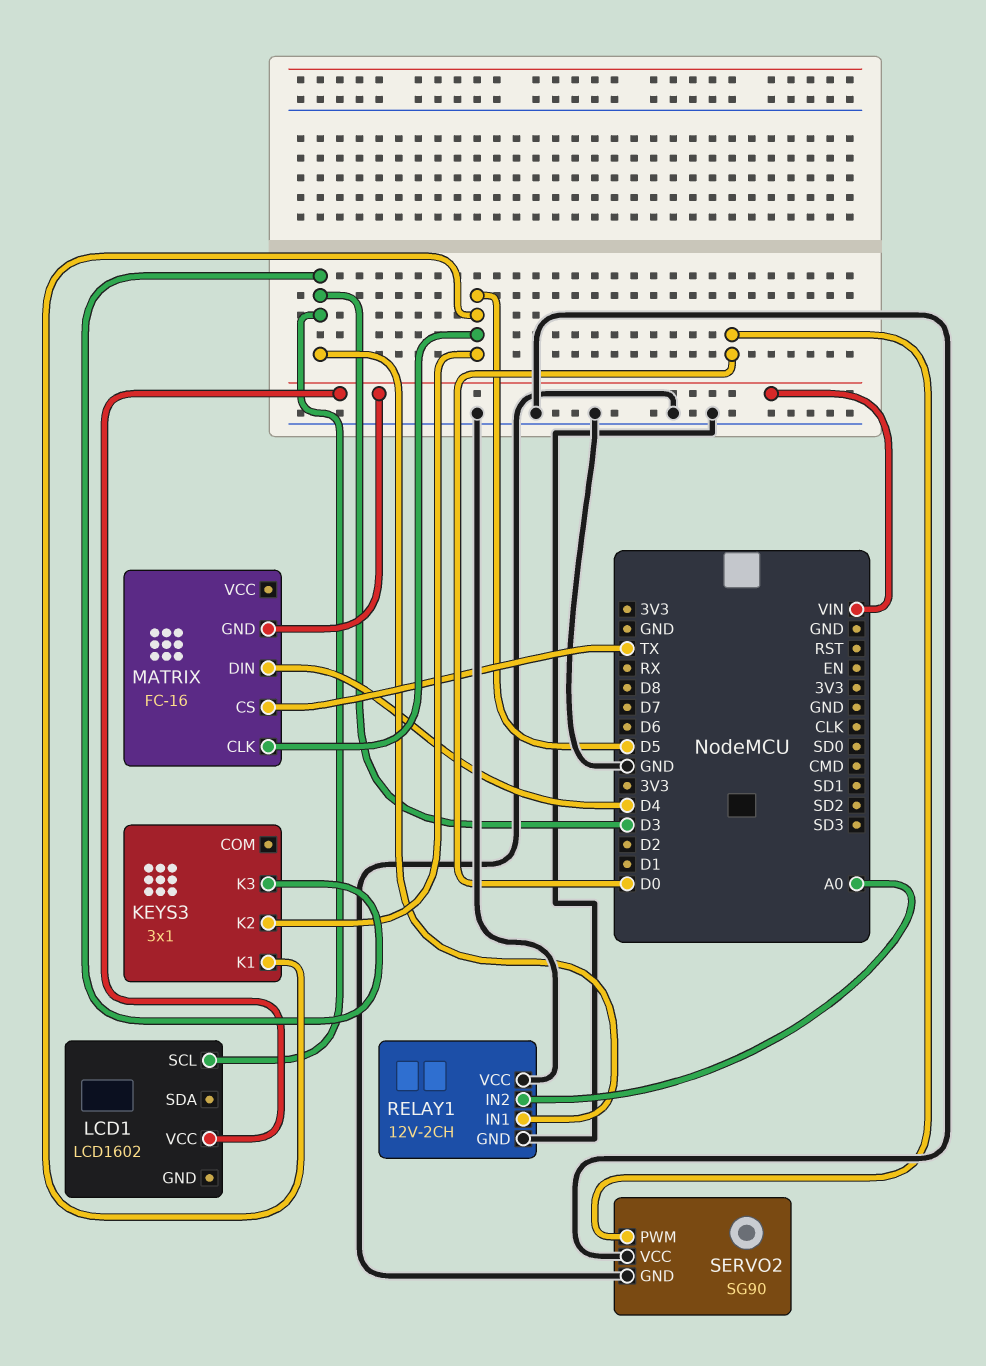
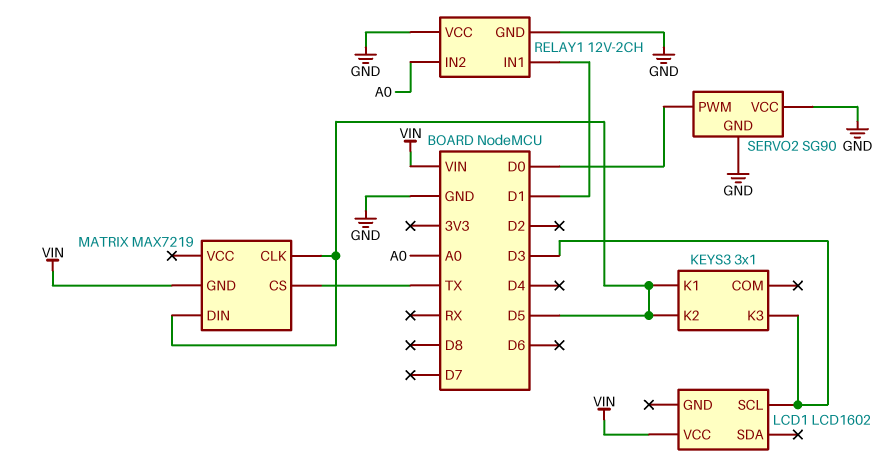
MATRIX: FC-16 -> MAX7219
MATRIX pin DIN: D4 -> D5
RELAY1 pin IN1: D3 -> D1

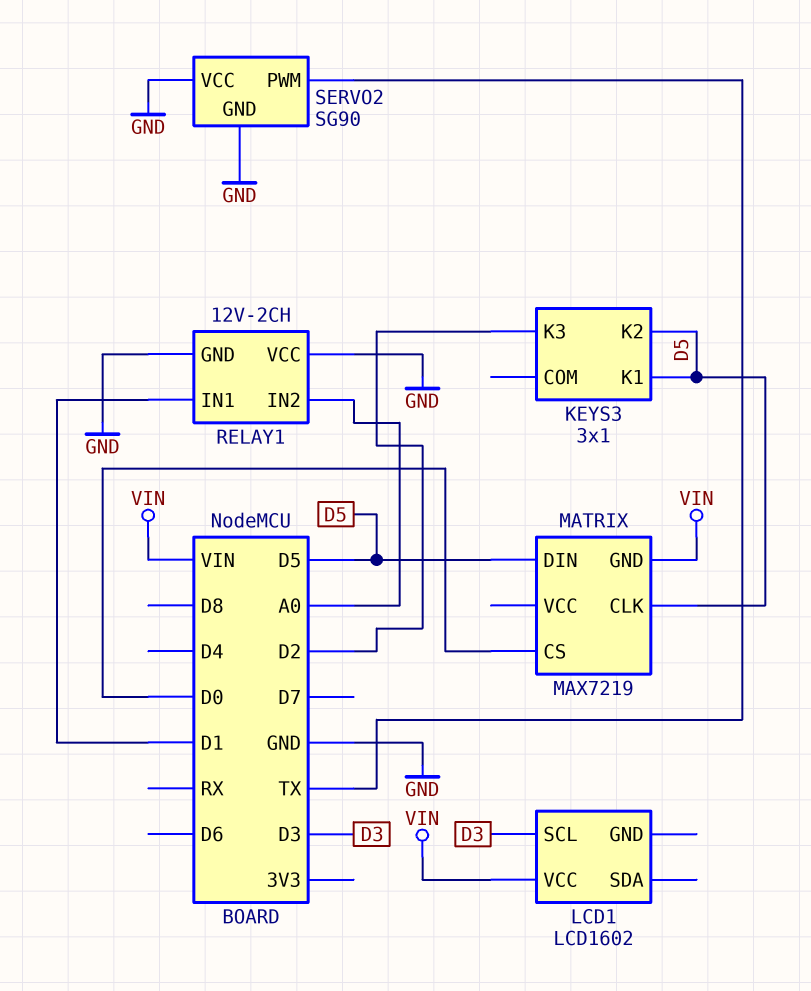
KEYS3 pin K3: D3 -> D2
MATRIX pin CS: TX -> D0
SERVO2 pin PWM: D0 -> TX

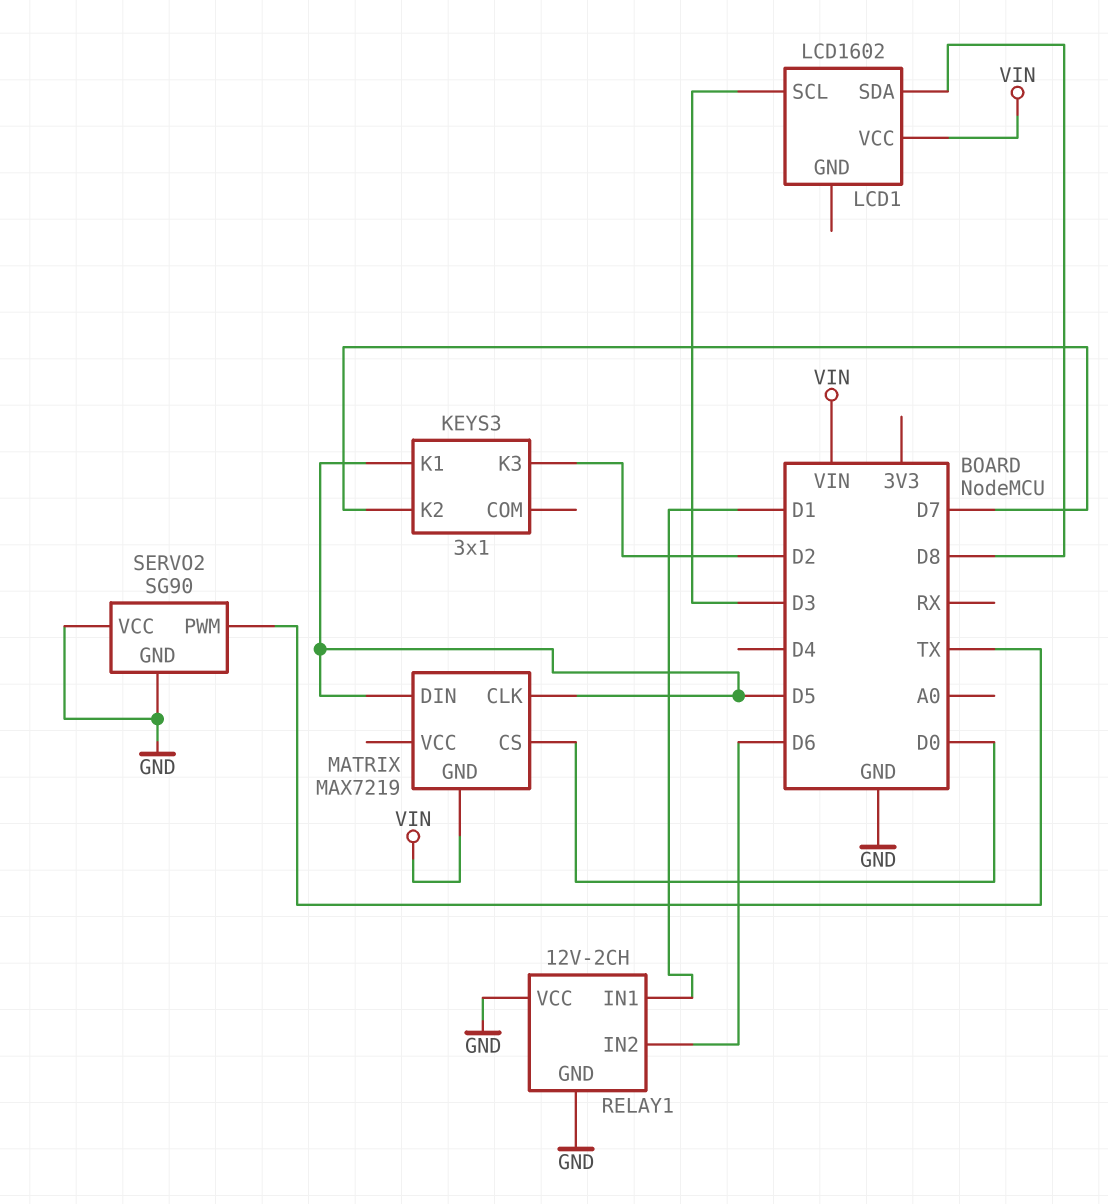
KEYS3 pin K2: D5 -> D7
LCD1 pin SDA: none -> D8
RELAY1 pin IN2: A0 -> D6

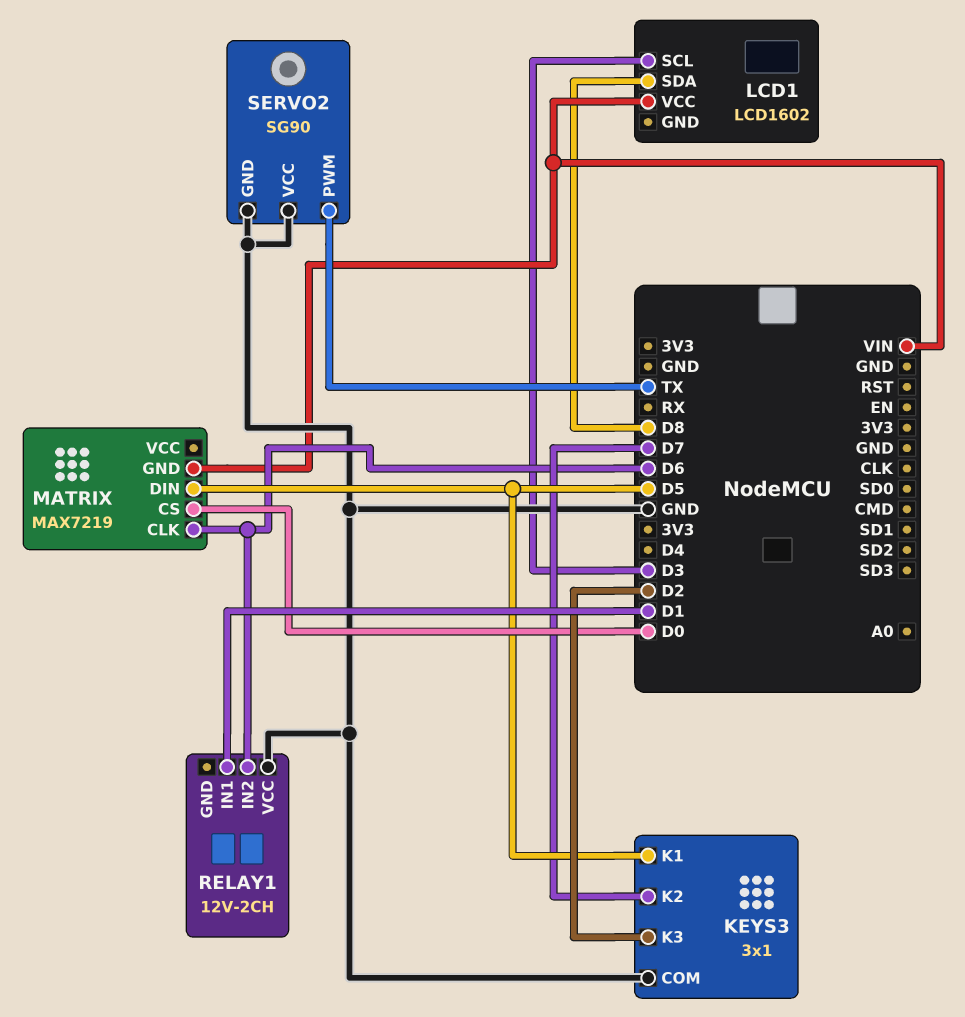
KEYS3 pin COM: none -> GND
MATRIX pin CLK: D5 -> D6
RELAY1 pin GND: GND -> none

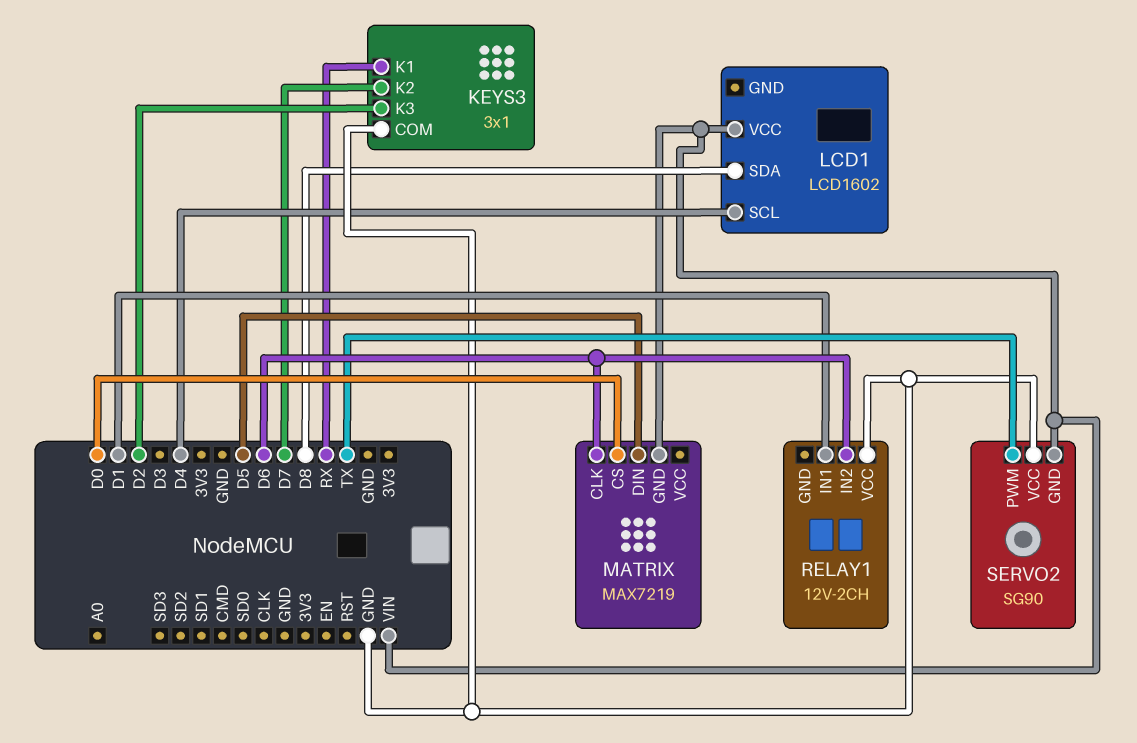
KEYS3 pin K1: D5 -> RX
LCD1 pin SCL: D3 -> D4
SERVO2 pin GND: GND -> VIN

